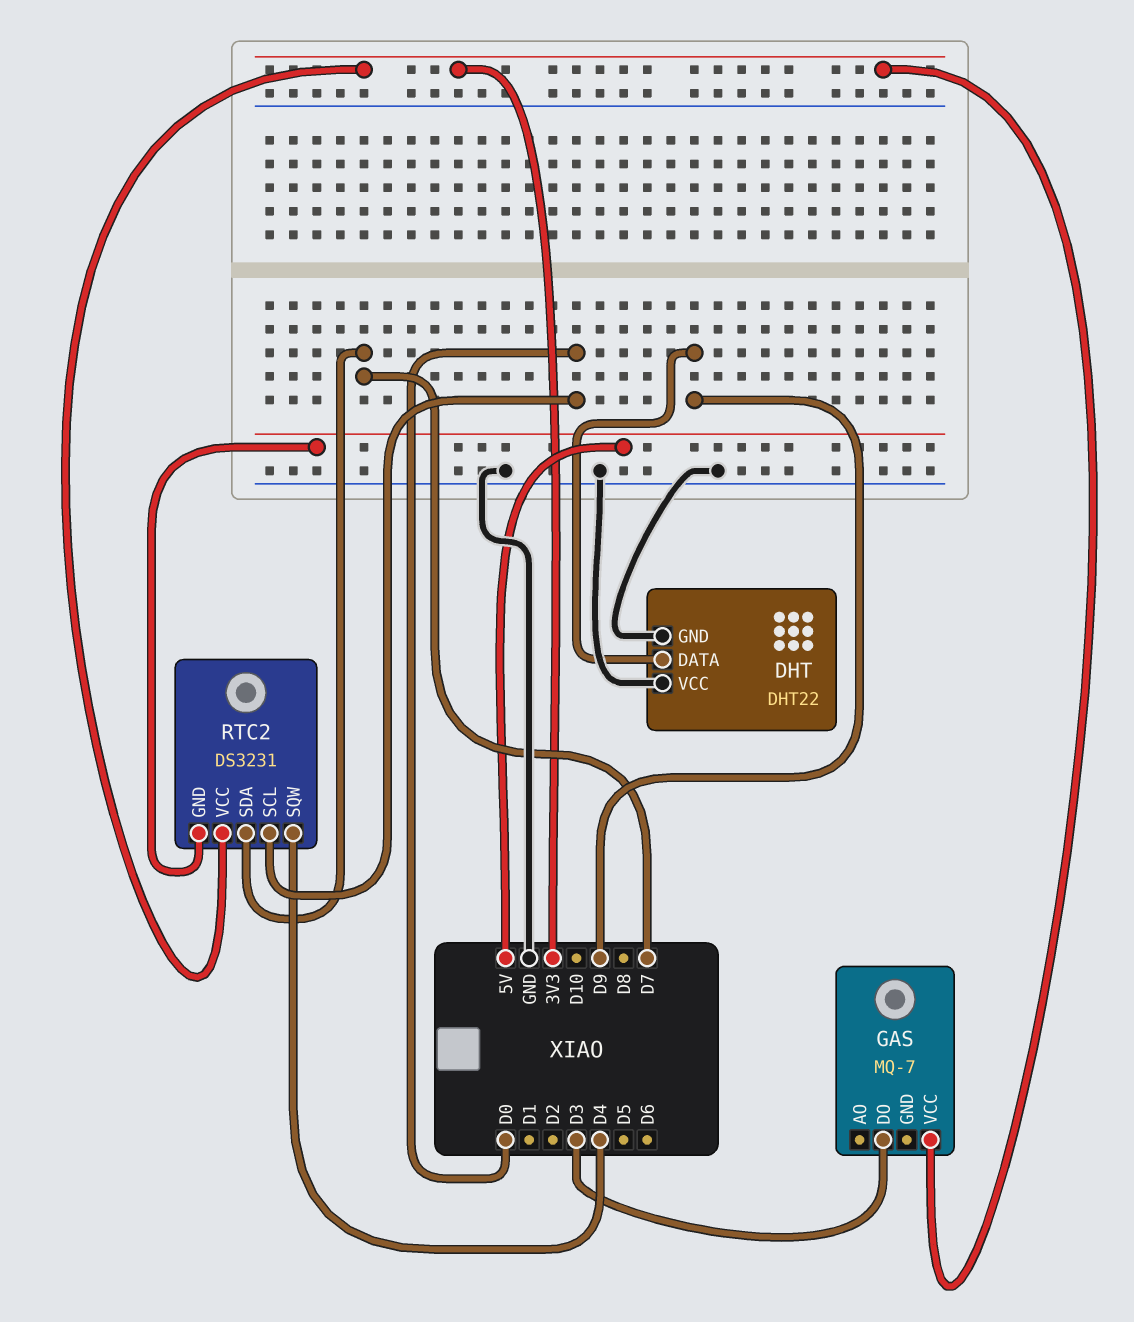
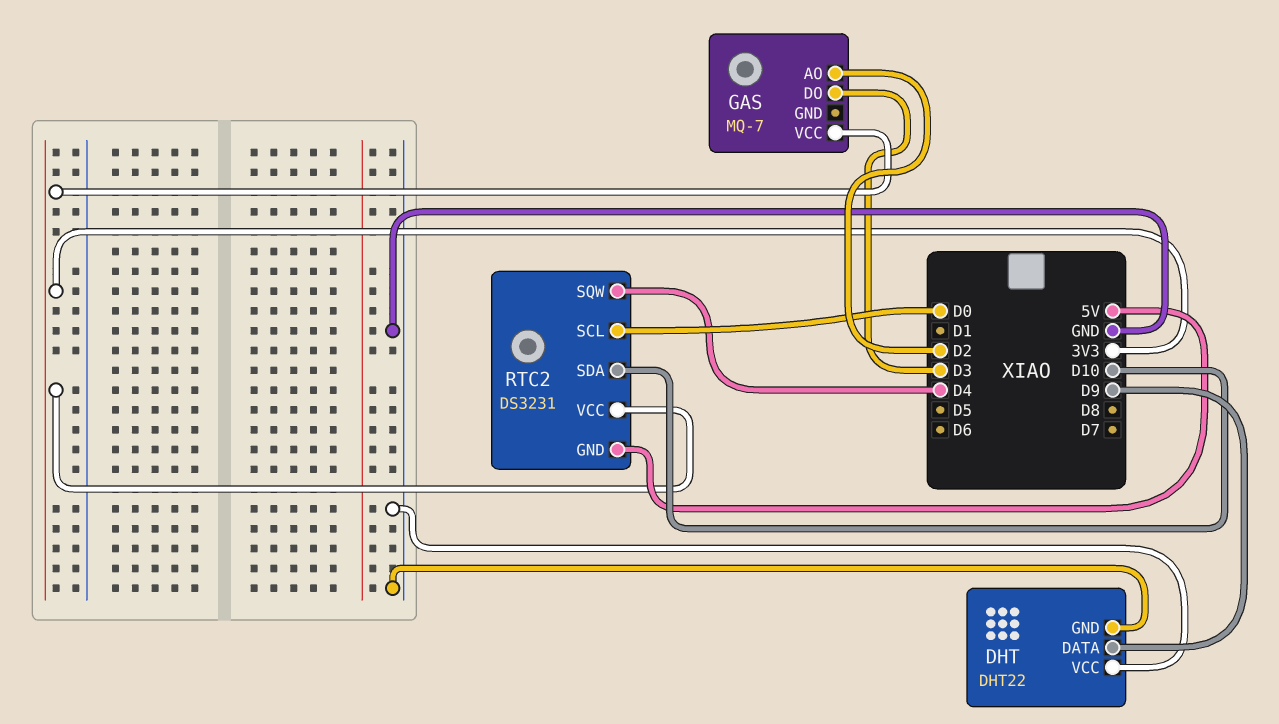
GAS pin AO: none -> D2
RTC2 pin SDA: D7 -> D10

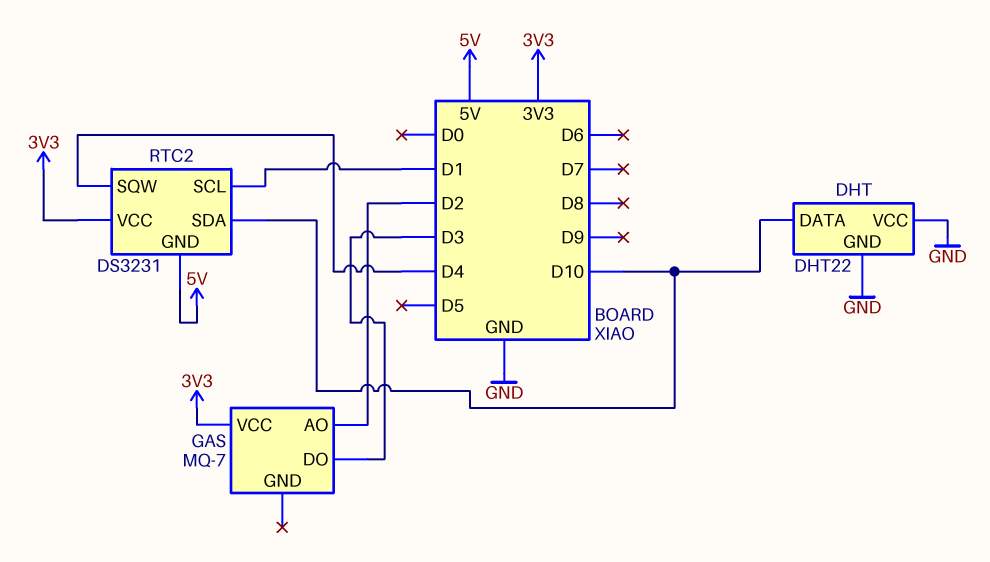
DHT pin DATA: D9 -> D10
RTC2 pin SCL: D0 -> D1

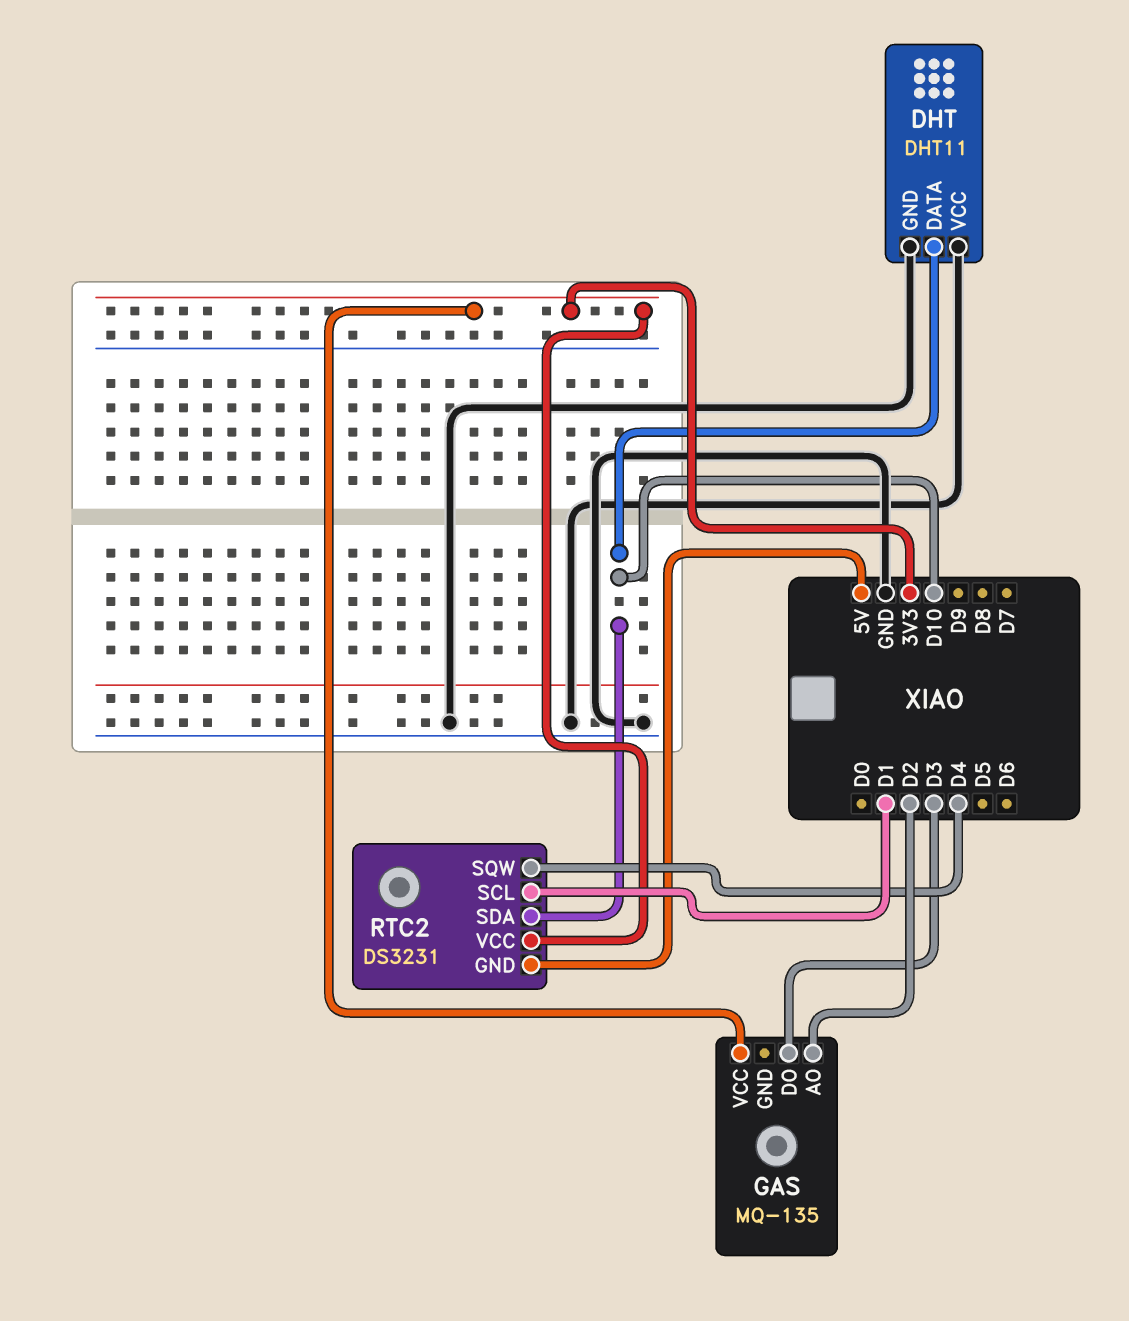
DHT: DHT22 -> DHT11
GAS: MQ-7 -> MQ-135

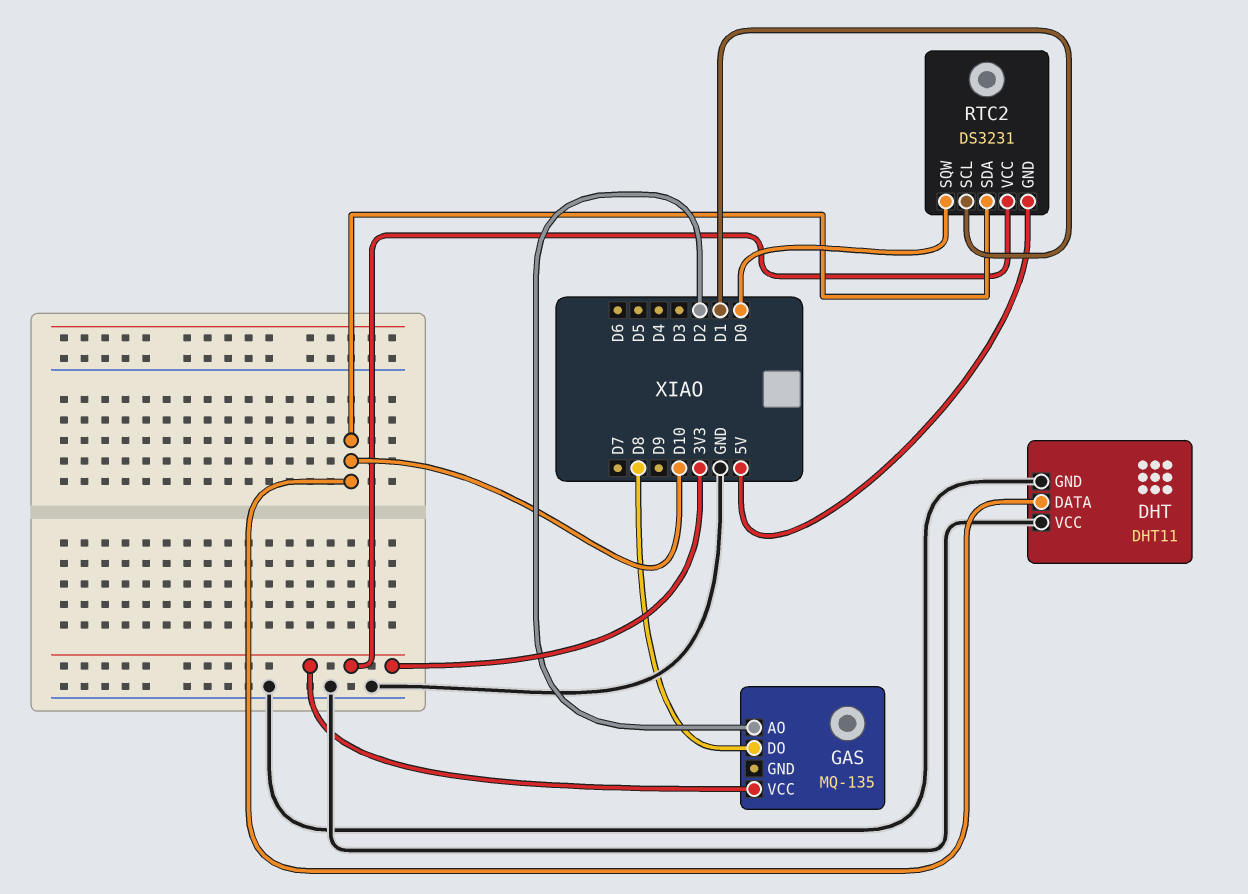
GAS pin DO: D3 -> D8
RTC2 pin SQW: D4 -> D0

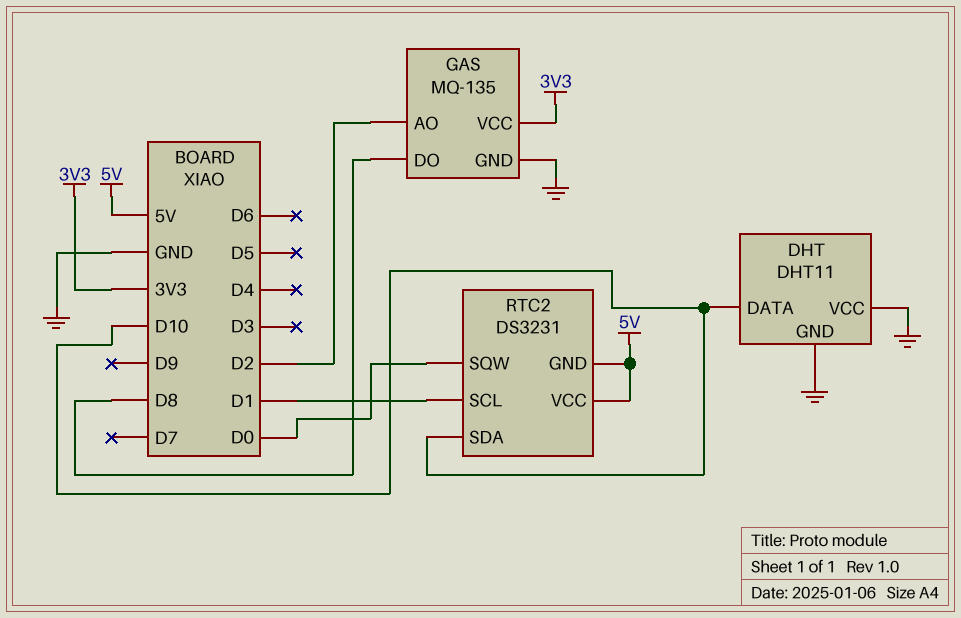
GAS pin GND: none -> GND
RTC2 pin VCC: 3V3 -> 5V

